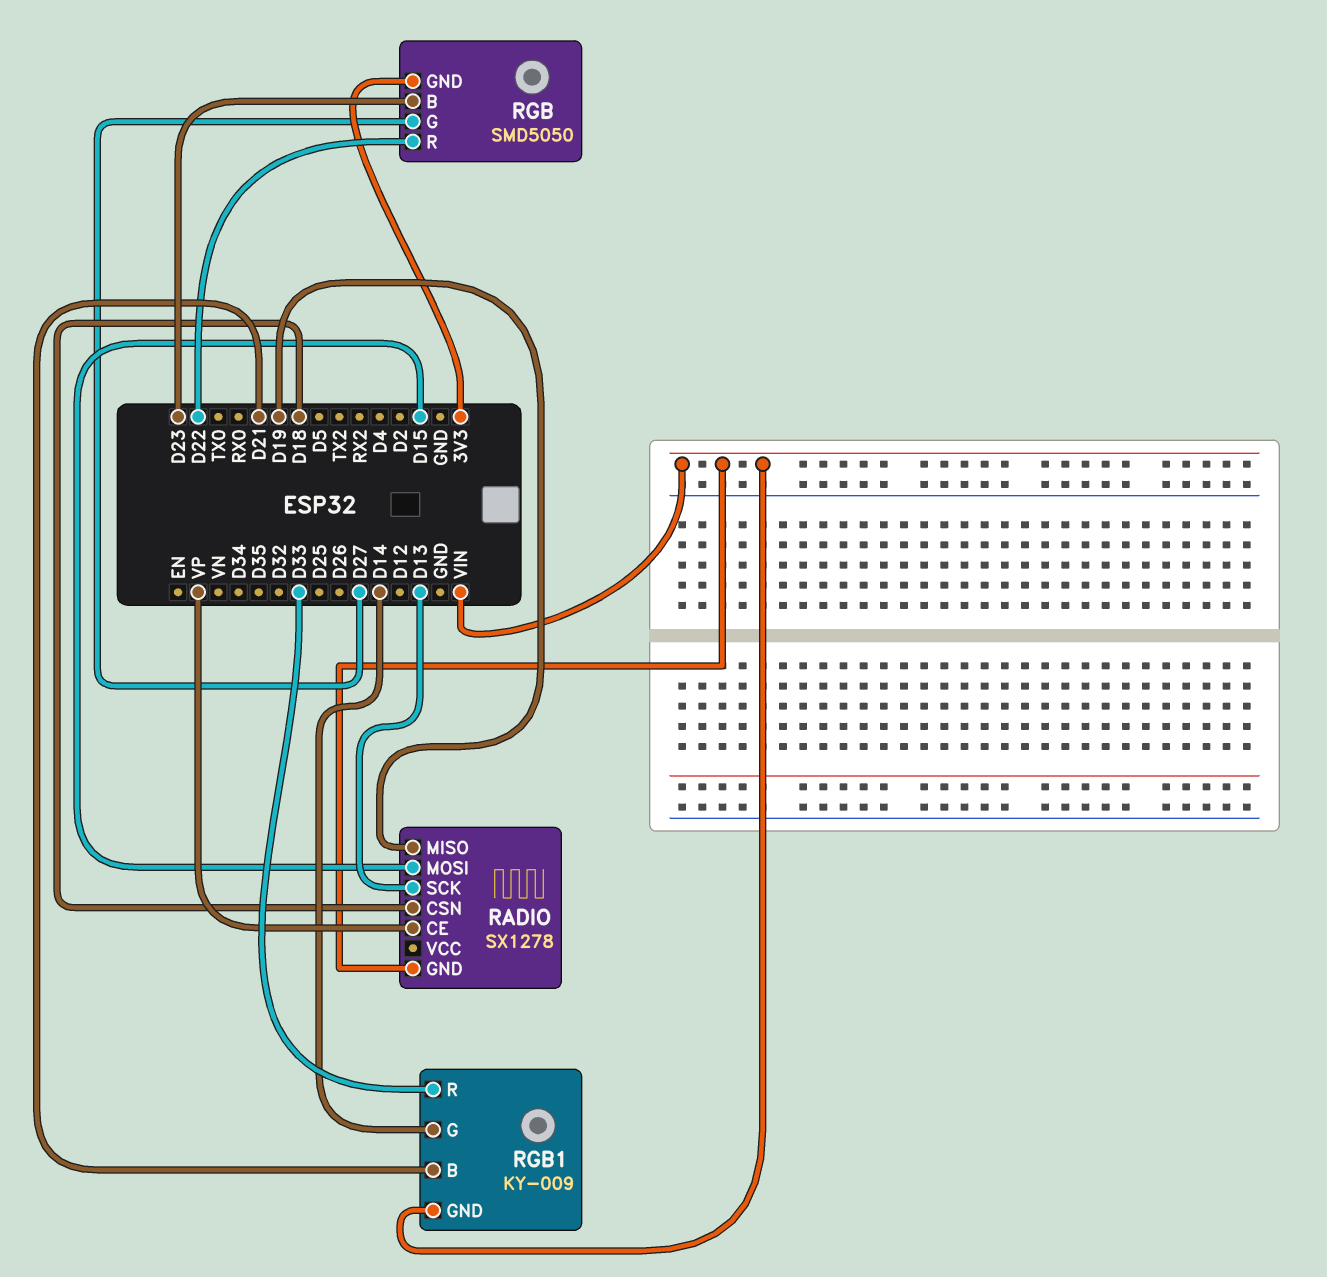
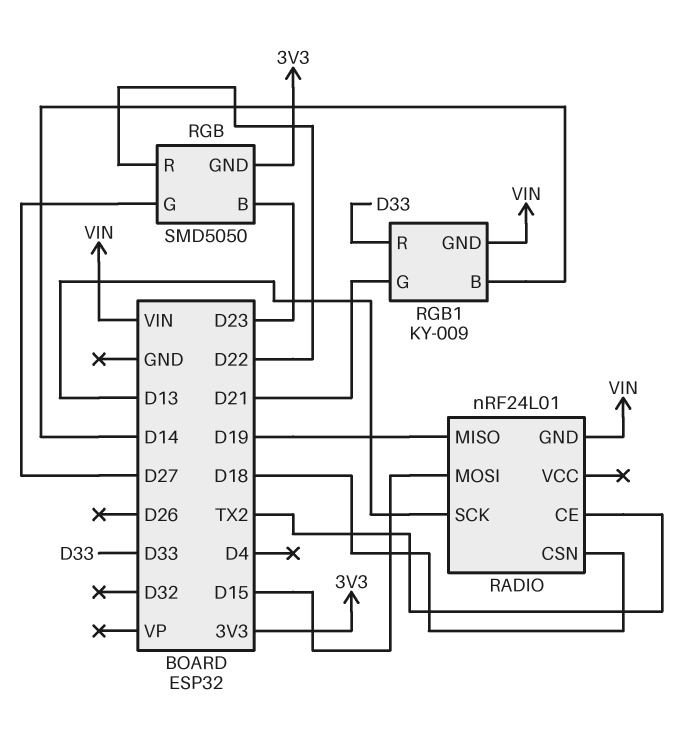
RADIO: SX1278 -> nRF24L01
RADIO pin CE: VP -> TX2
RGB1 pin B: D21 -> D14
RGB1 pin G: D14 -> D21

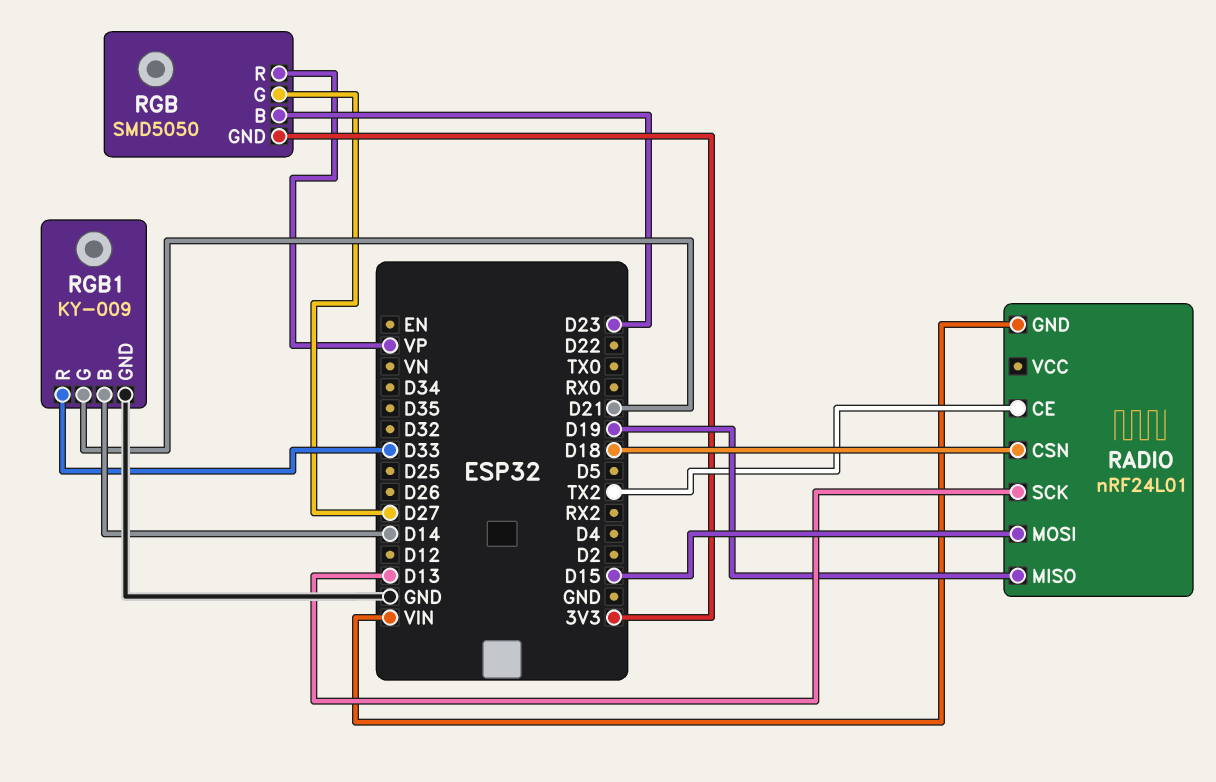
RGB pin R: D22 -> VP
RGB1 pin GND: VIN -> GND

